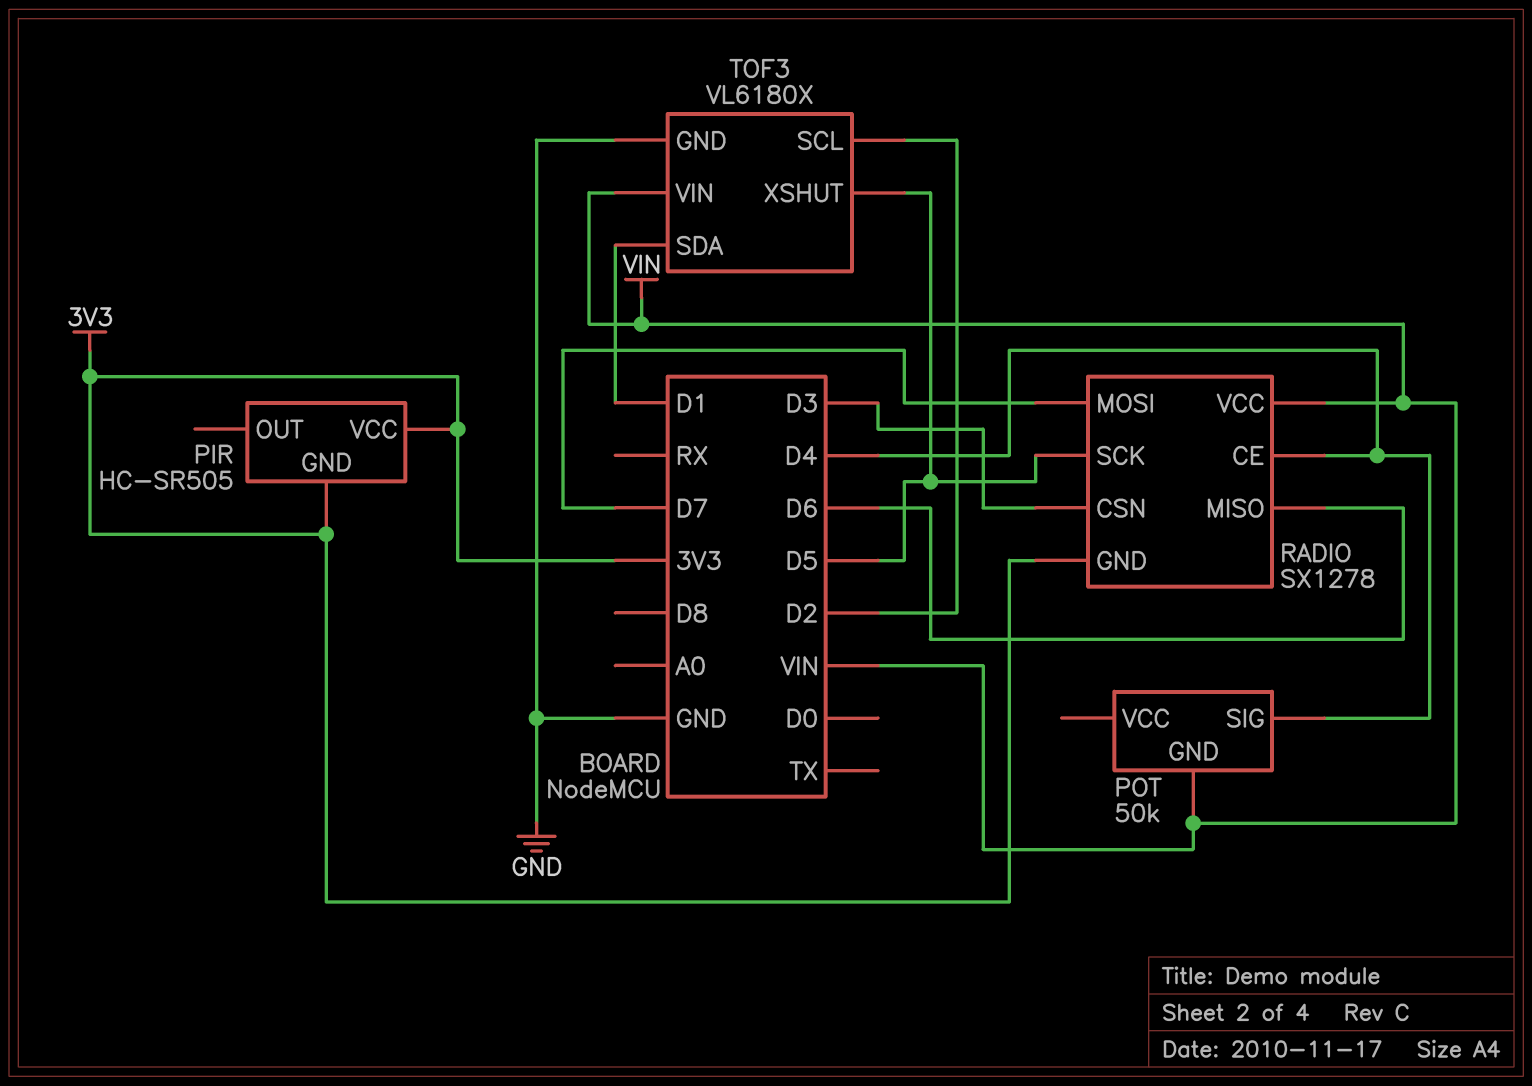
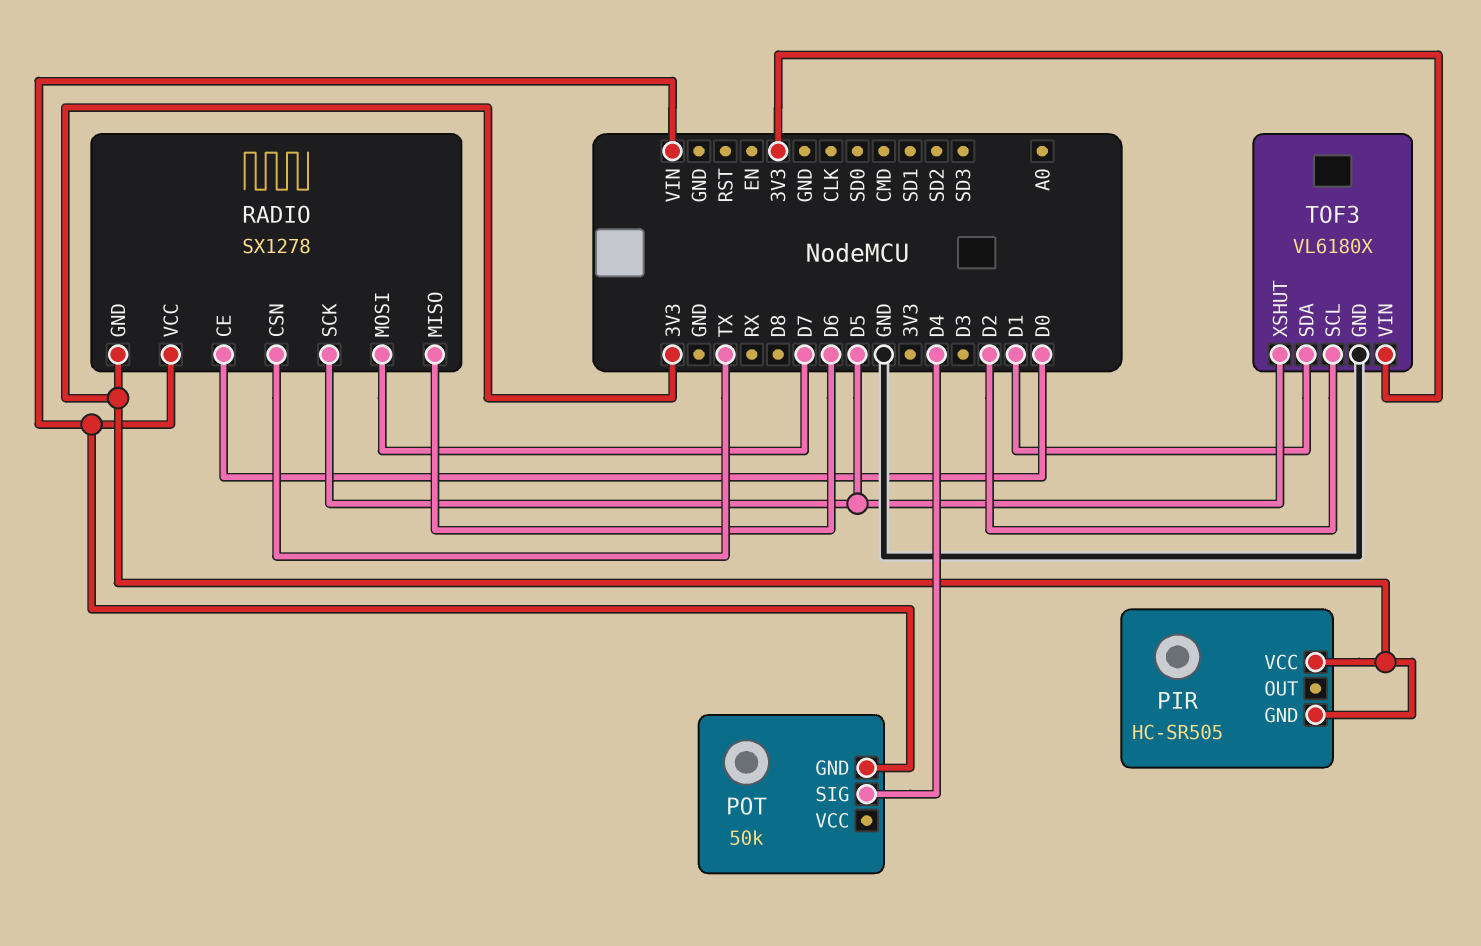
RADIO pin CE: D4 -> D0
RADIO pin CSN: D3 -> TX
TOF3 pin VIN: VIN -> 3V3

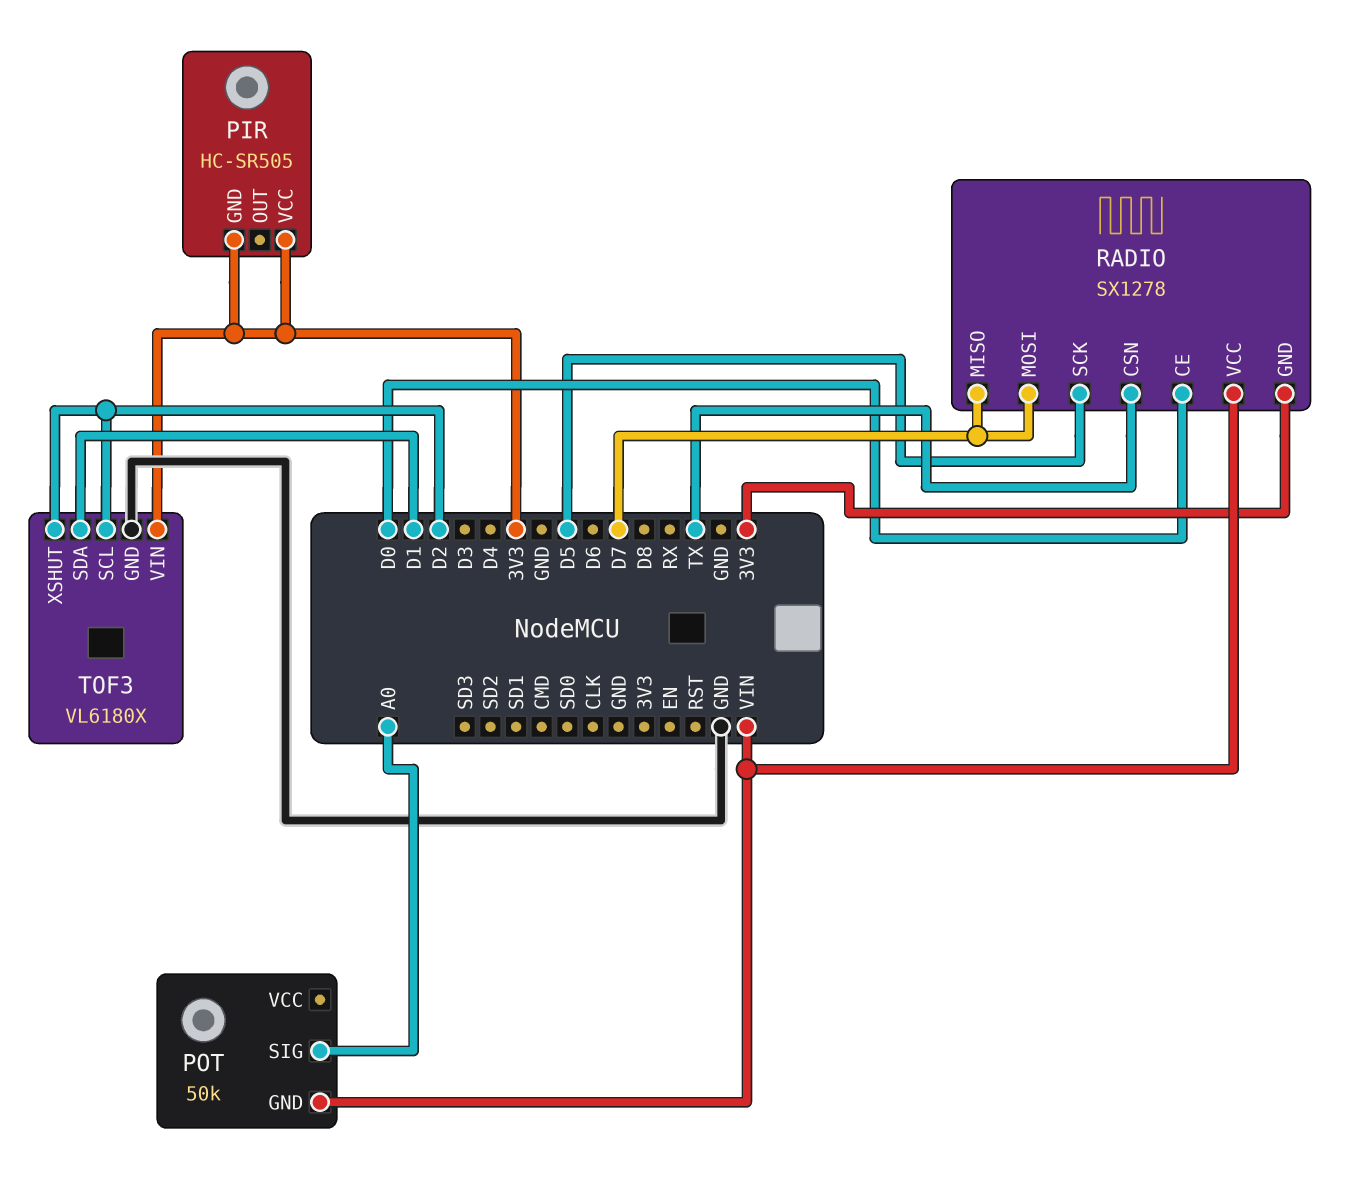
POT pin SIG: D4 -> A0
RADIO pin MISO: D6 -> D7
TOF3 pin XSHUT: D5 -> D2

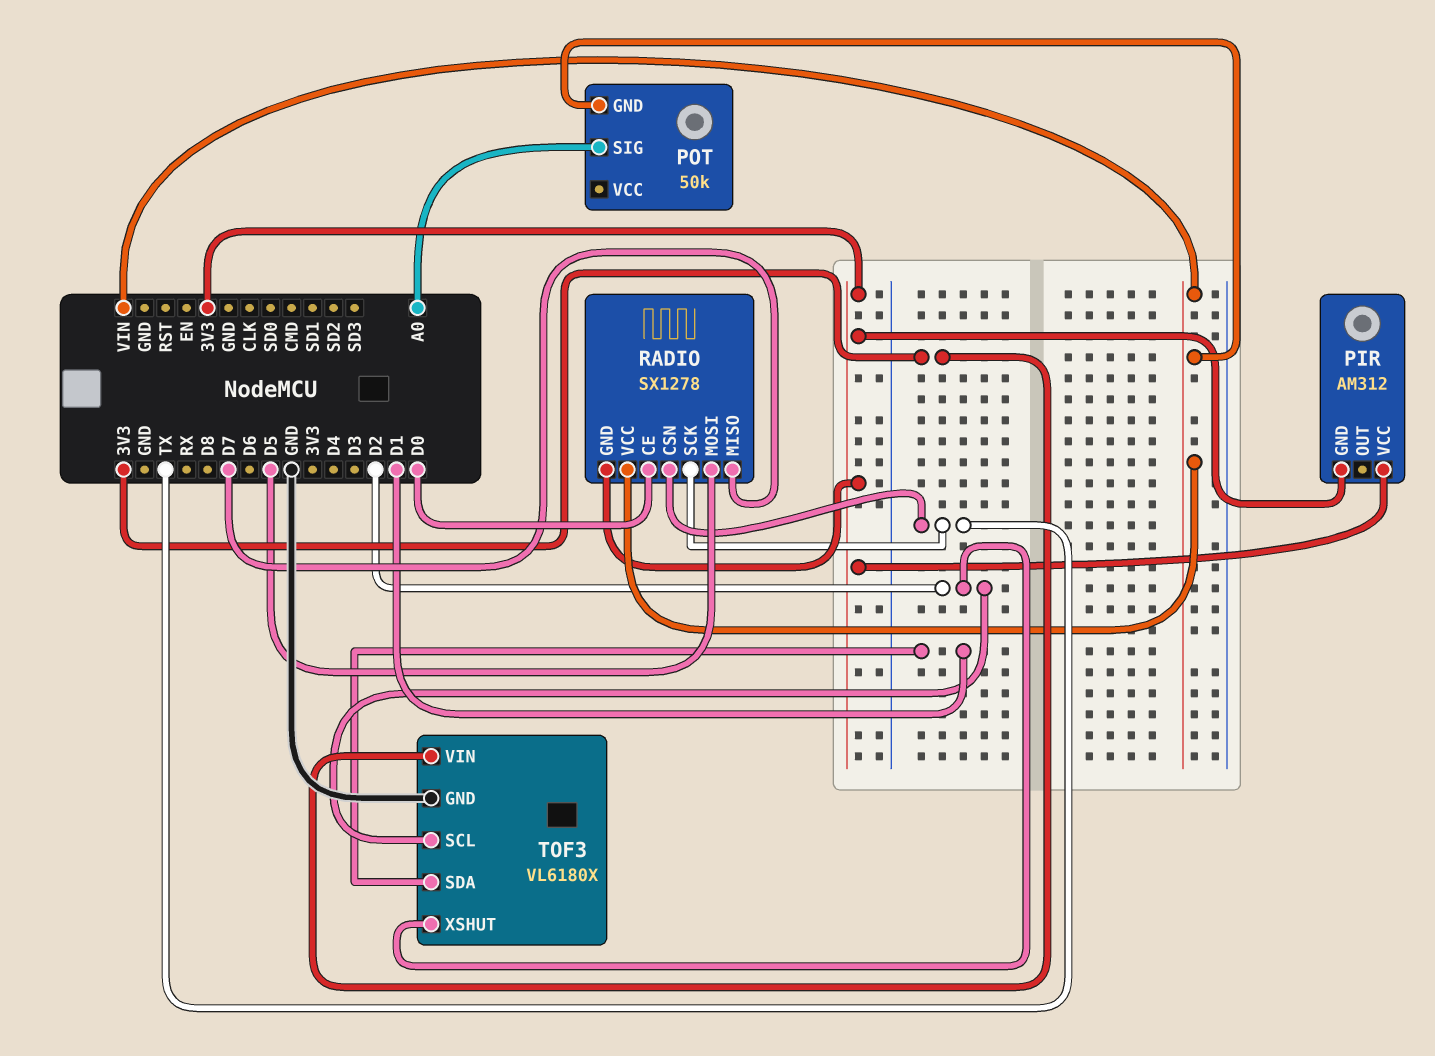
PIR: HC-SR505 -> AM312
RADIO pin MOSI: D7 -> D5
RADIO pin SCK: D5 -> TX

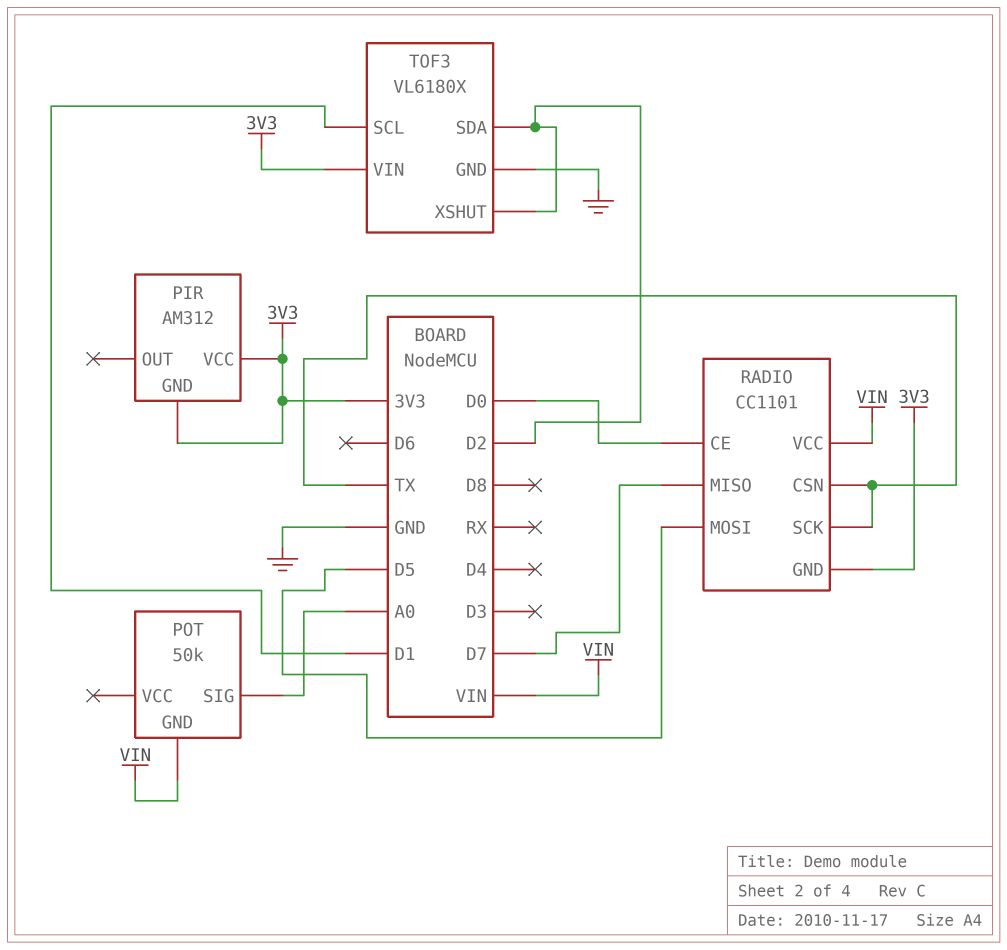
RADIO: SX1278 -> CC1101
TOF3 pin SCL: D2 -> D1
TOF3 pin SDA: D1 -> D2

